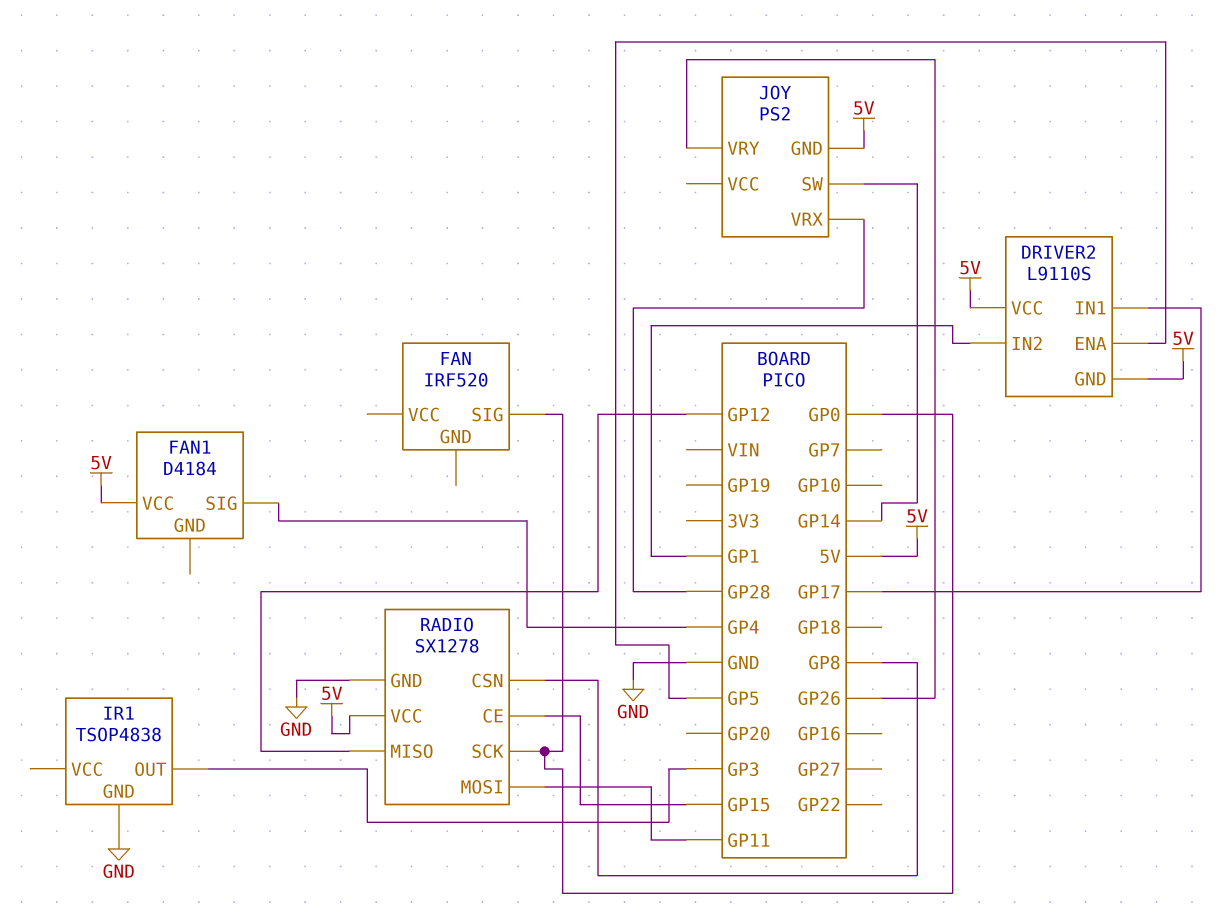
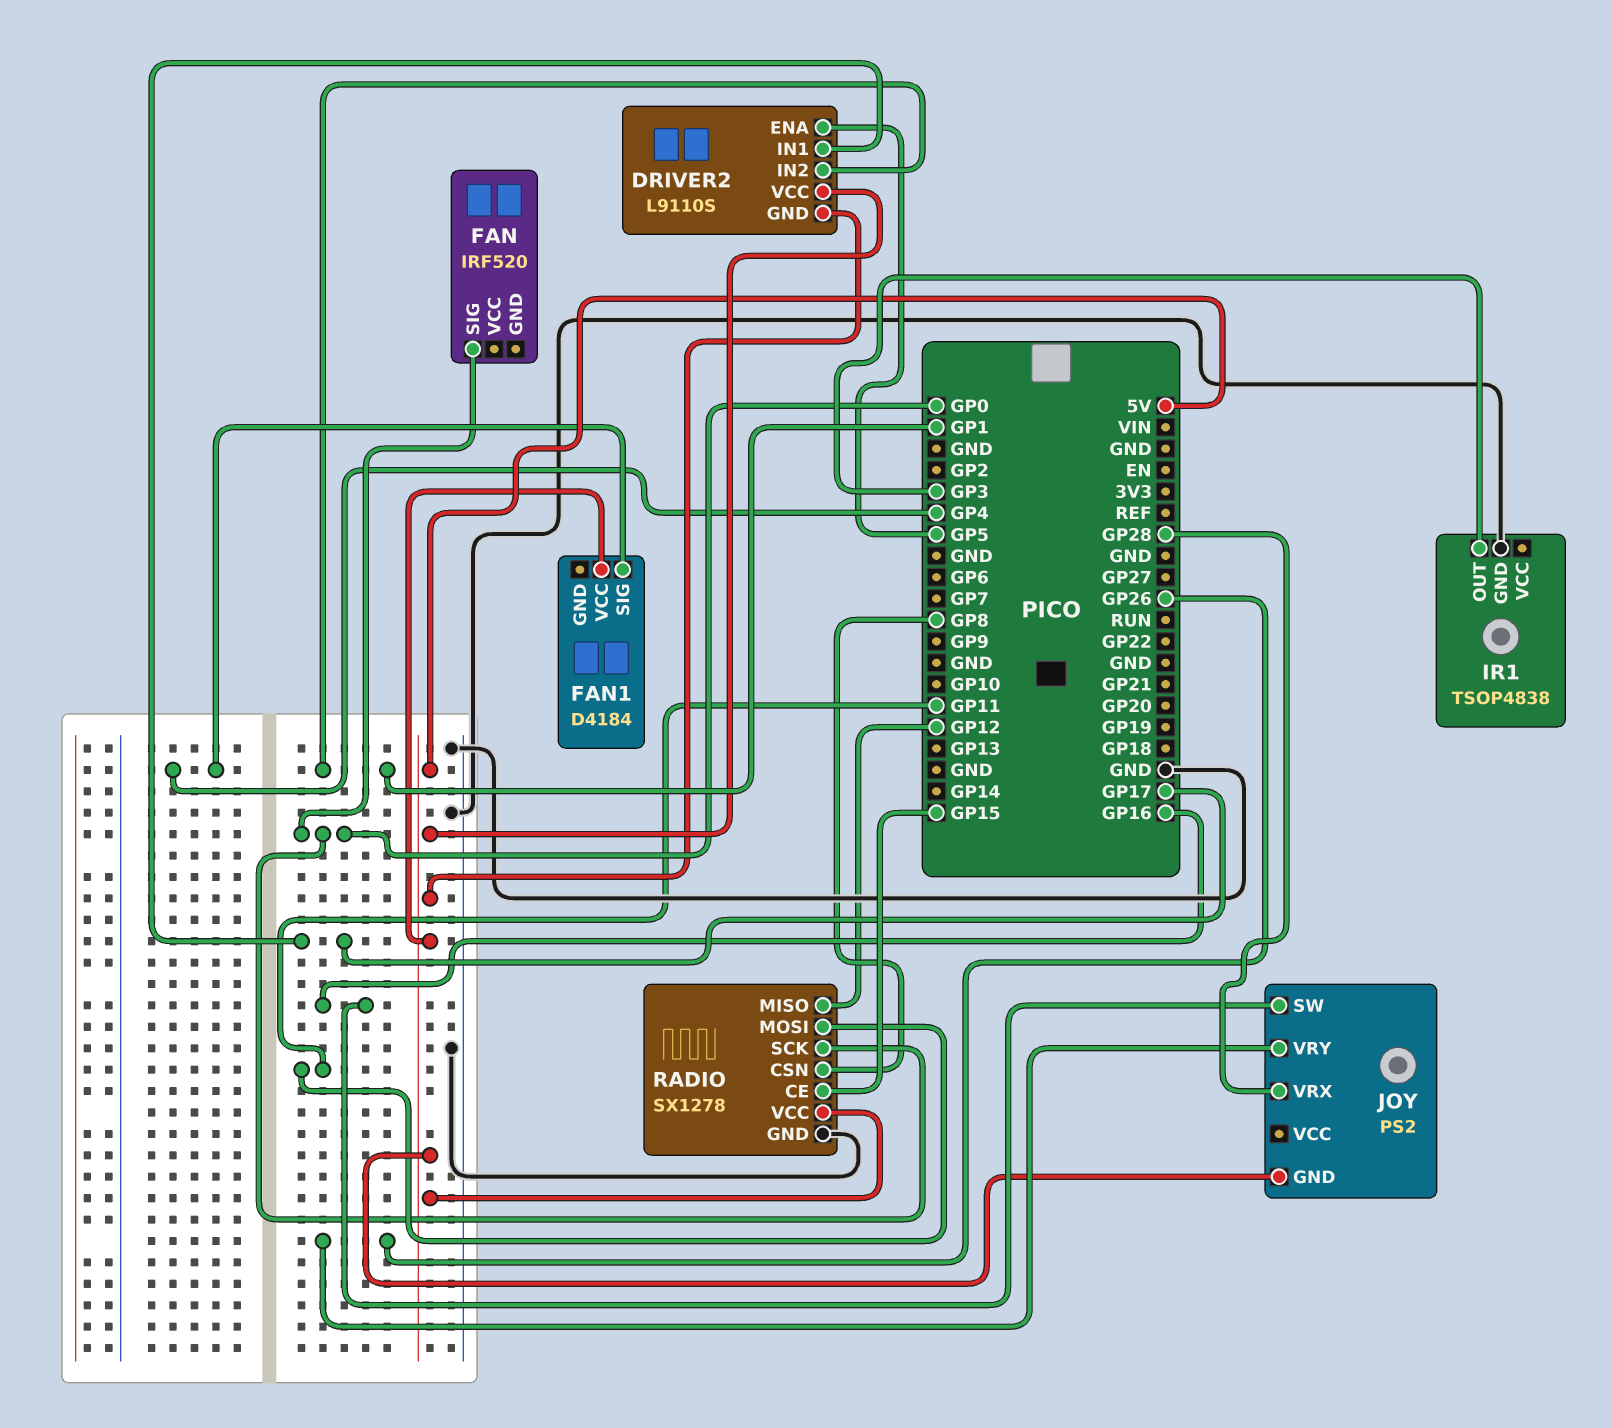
JOY pin SW: GP14 -> GP16

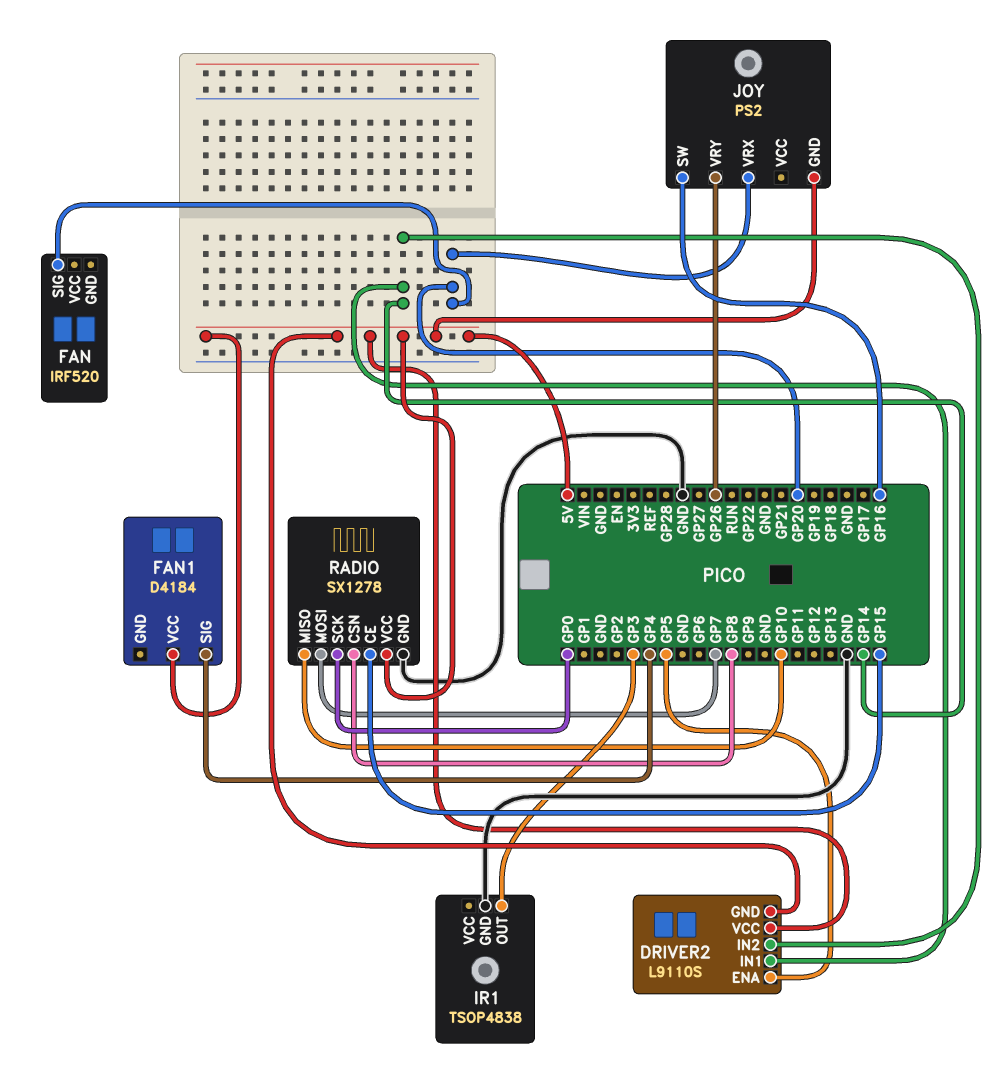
DRIVER2 pin IN1: GP17 -> GP14
DRIVER2 pin IN2: GP1 -> GP14
FAN pin SIG: GP0 -> GP20
JOY pin VRX: GP28 -> GP20
RADIO pin MISO: GP12 -> GP10
RADIO pin MOSI: GP11 -> GP7

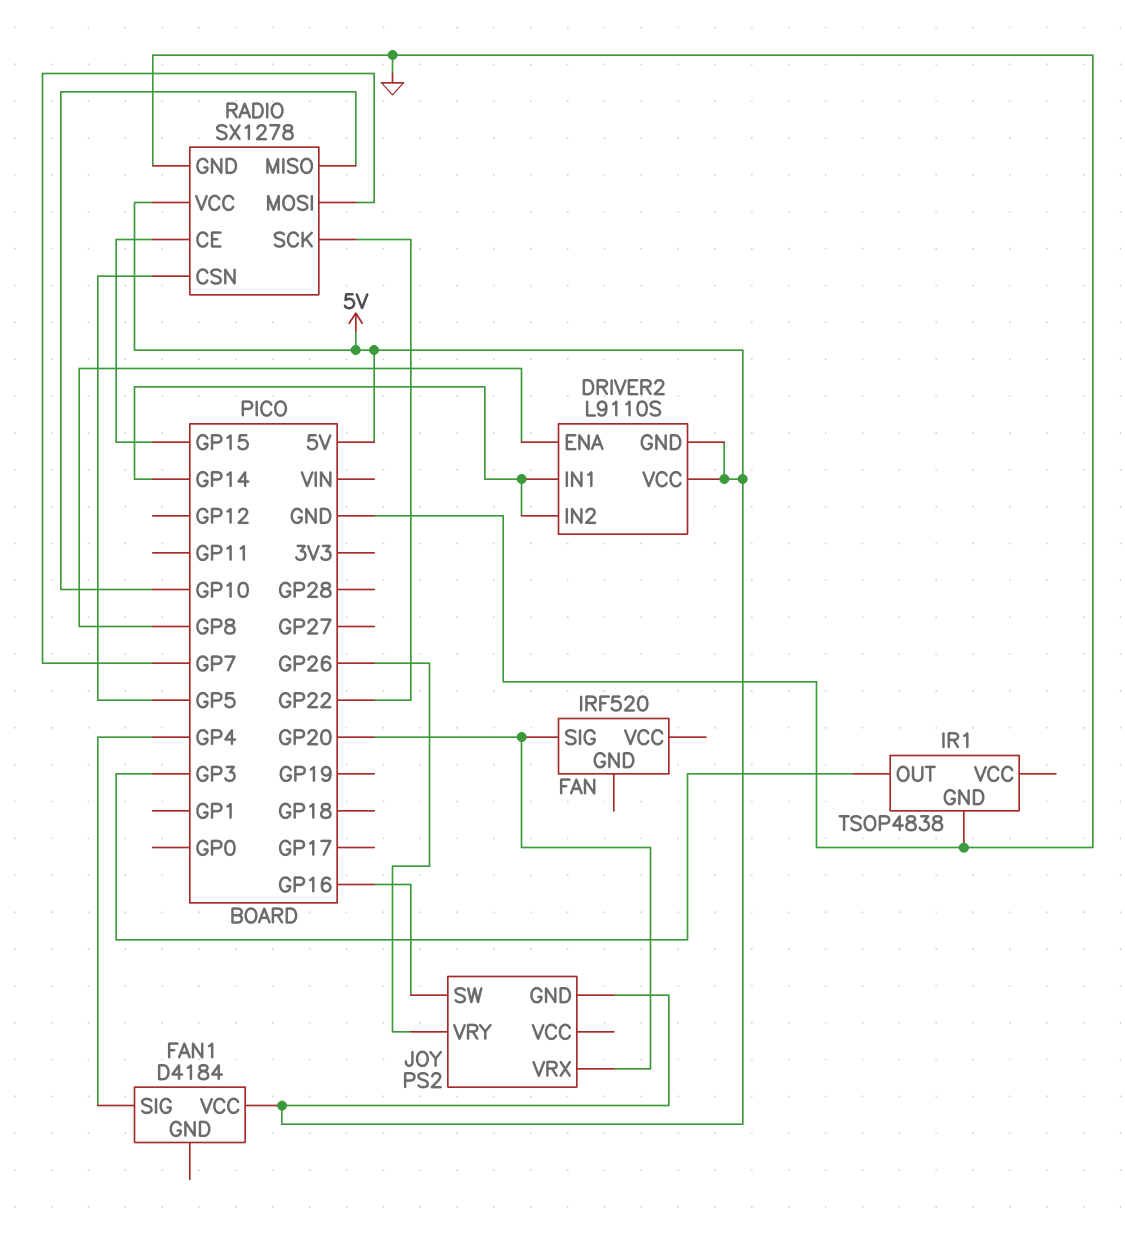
DRIVER2 pin ENA: GP5 -> GP8
RADIO pin CSN: GP8 -> GP5
RADIO pin SCK: GP0 -> GP22

